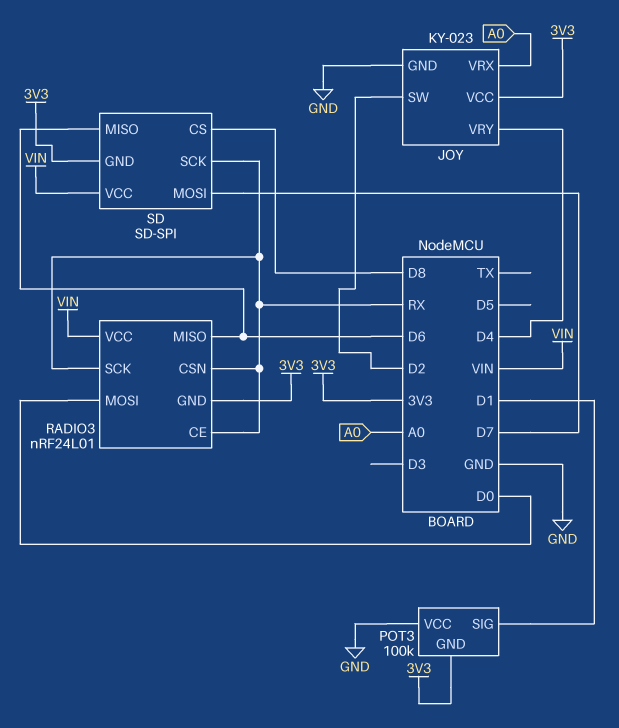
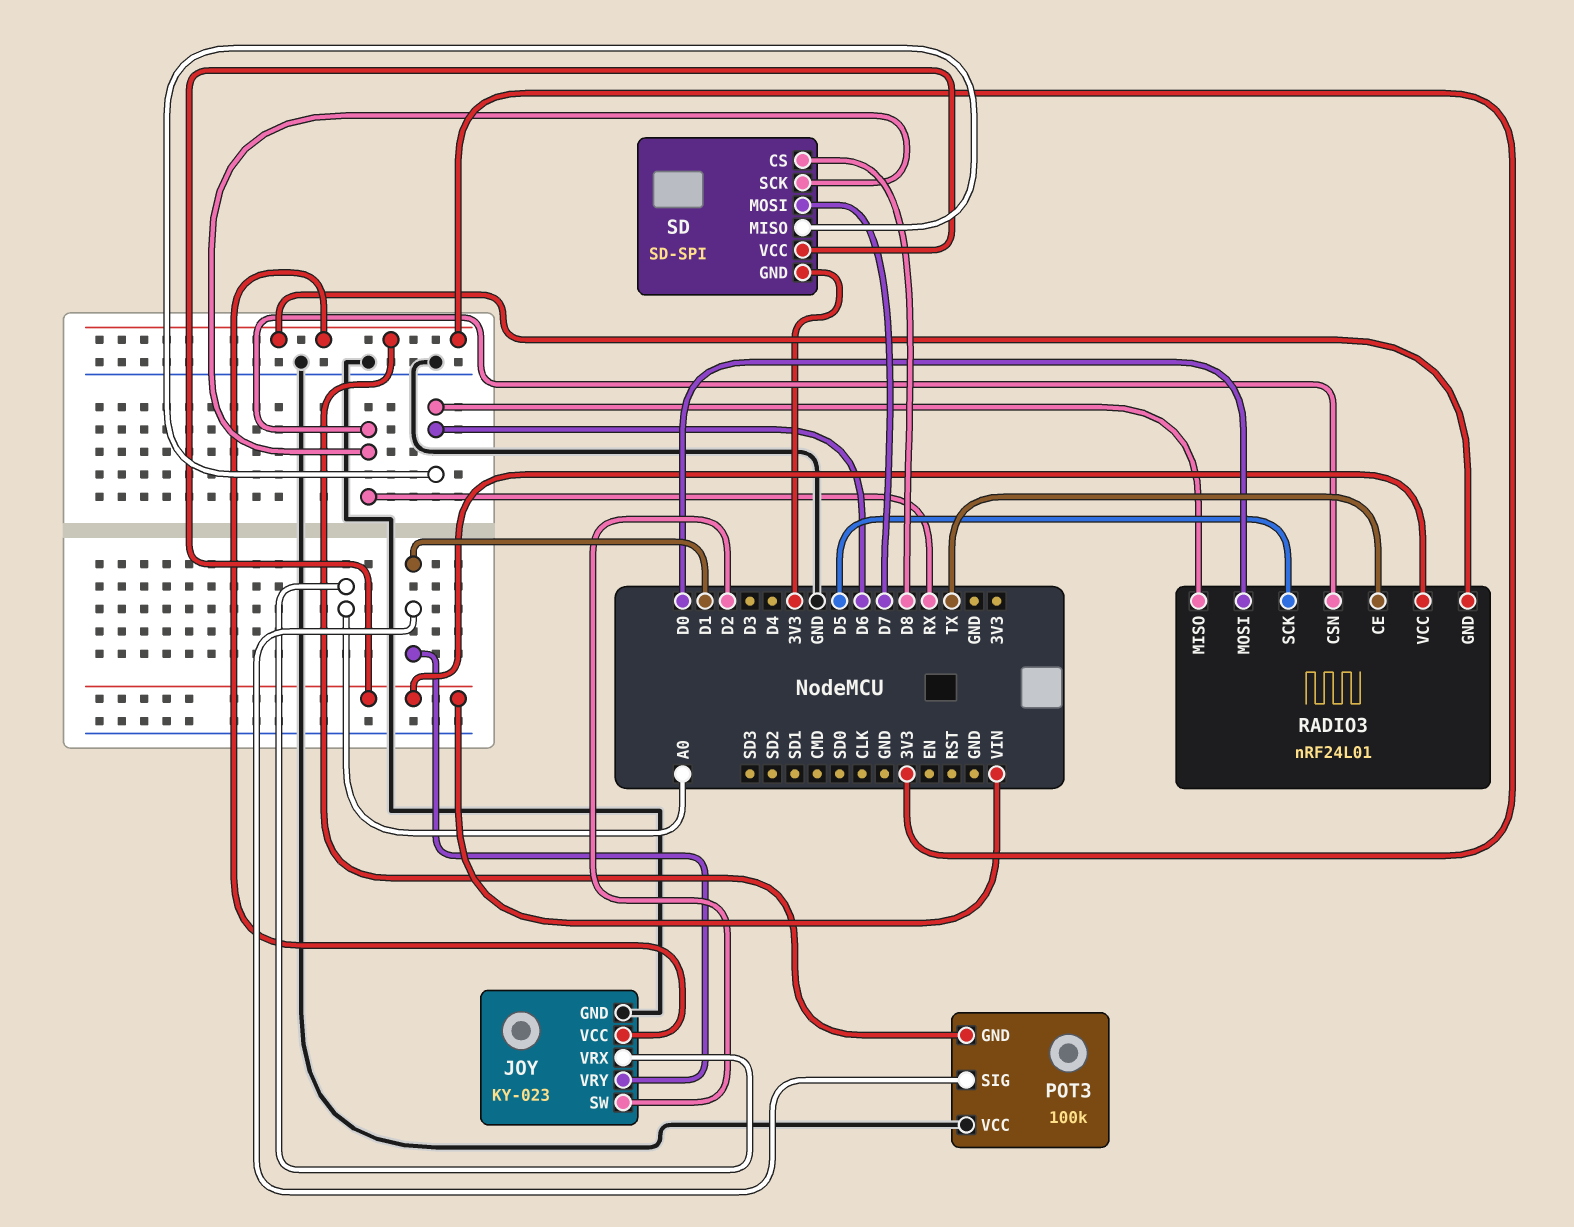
JOY pin VRY: D4 -> D1
RADIO3 pin CE: RX -> TX
RADIO3 pin SCK: RX -> D5

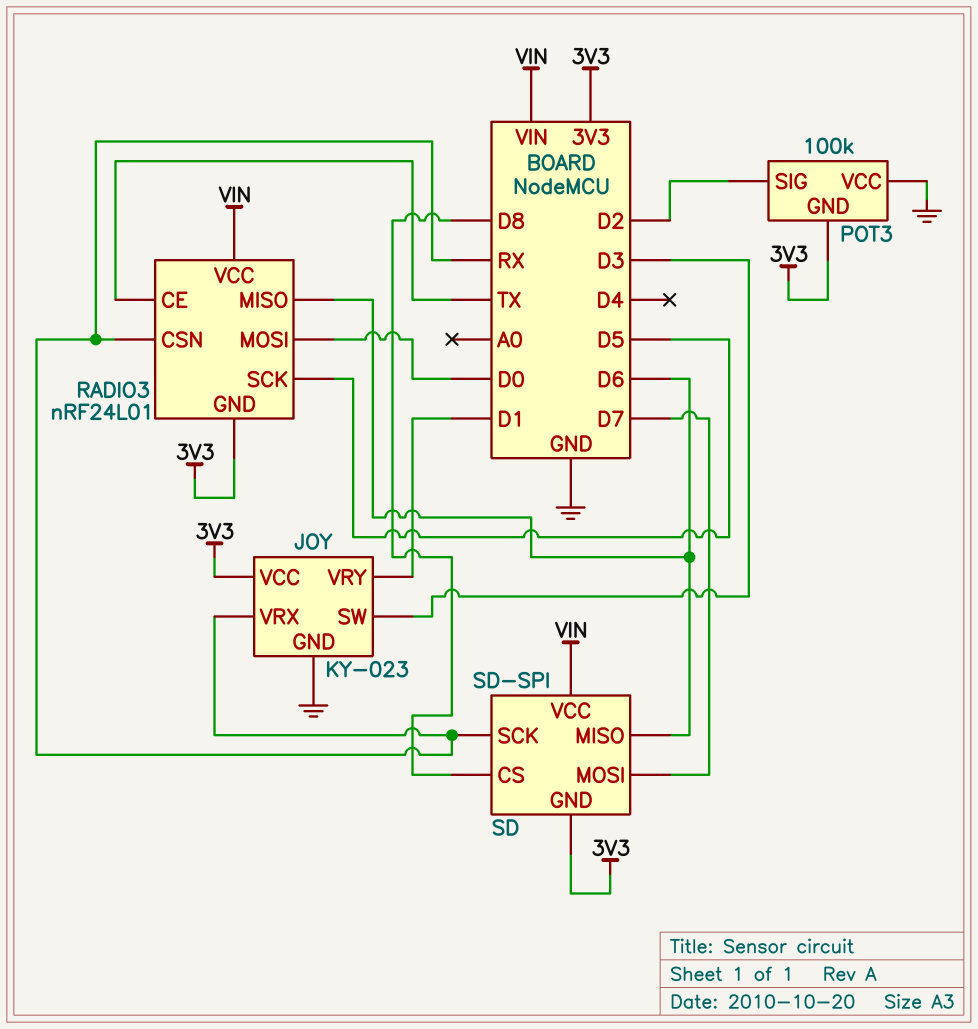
JOY pin SW: D2 -> D3
JOY pin VRX: A0 -> RX
POT3 pin SIG: D1 -> D2

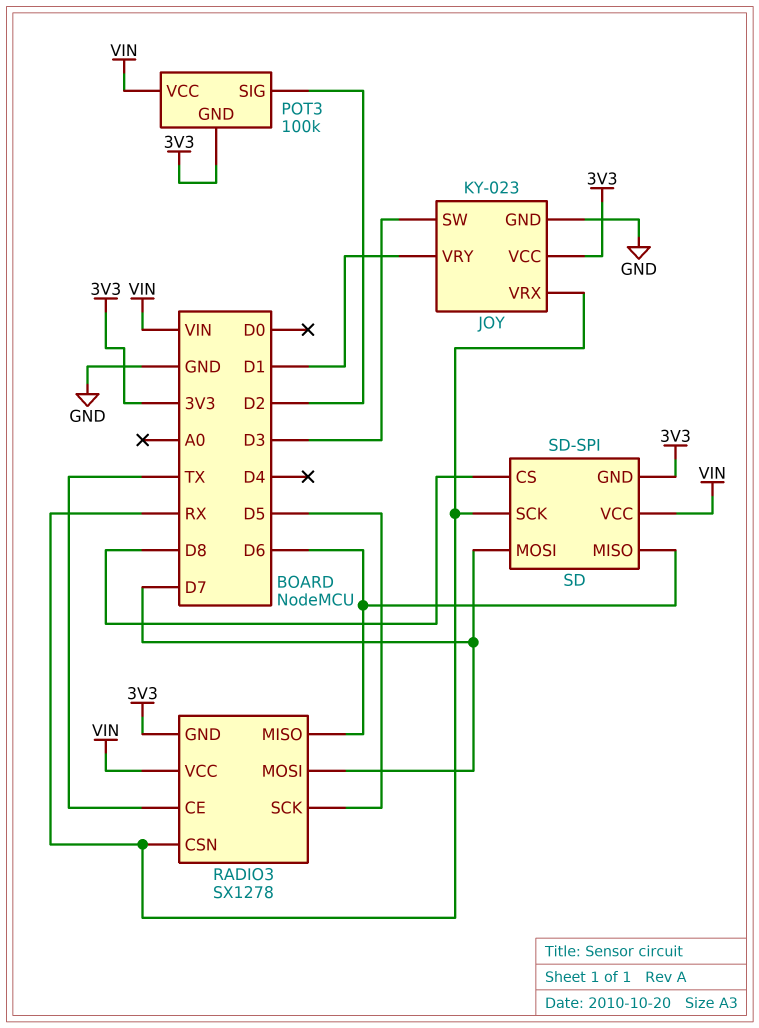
POT3 pin VCC: GND -> VIN
RADIO3: nRF24L01 -> SX1278
RADIO3 pin MOSI: D0 -> D7

